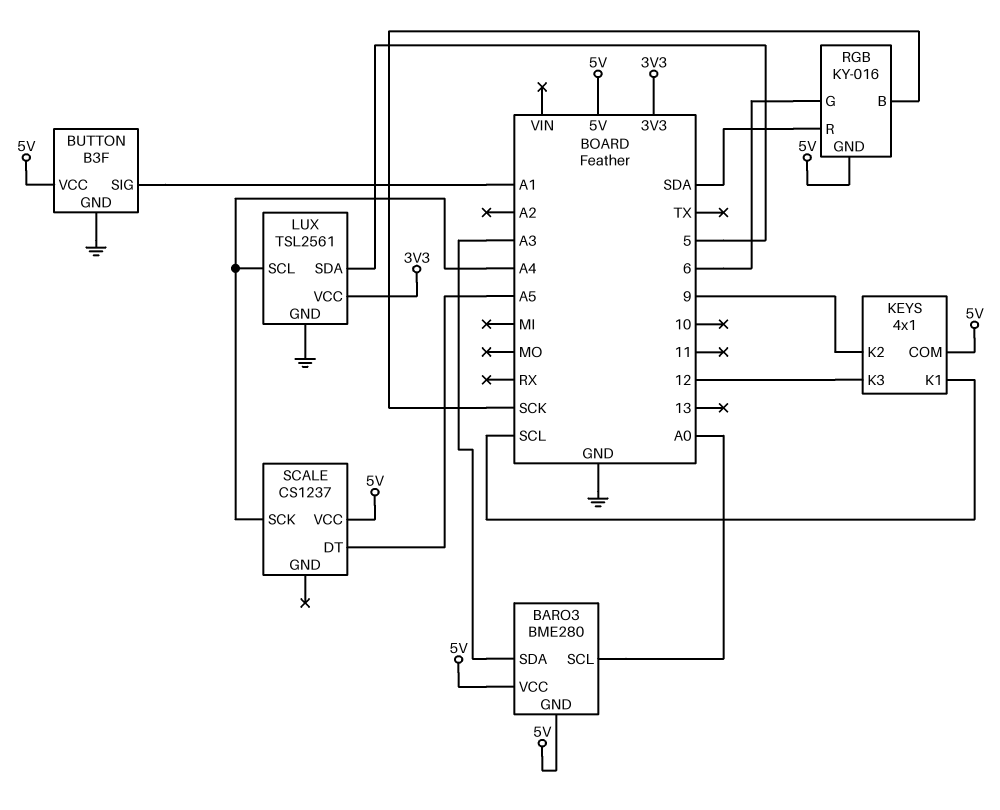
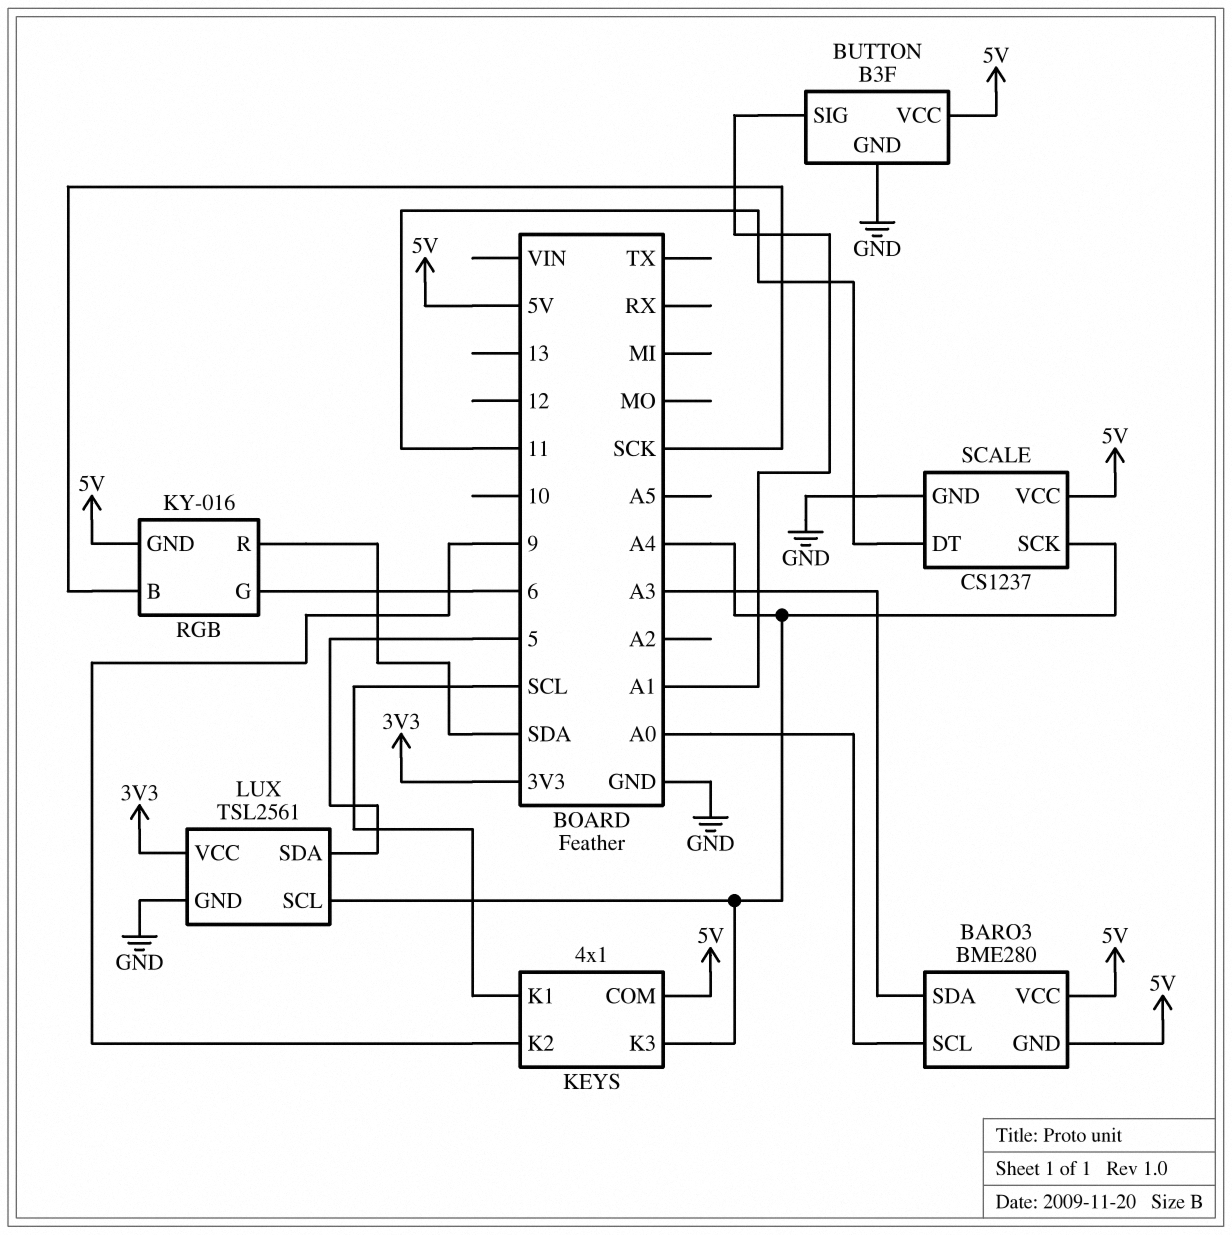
KEYS pin K3: 12 -> A4
SCALE pin DT: A5 -> 11
SCALE pin GND: none -> GND

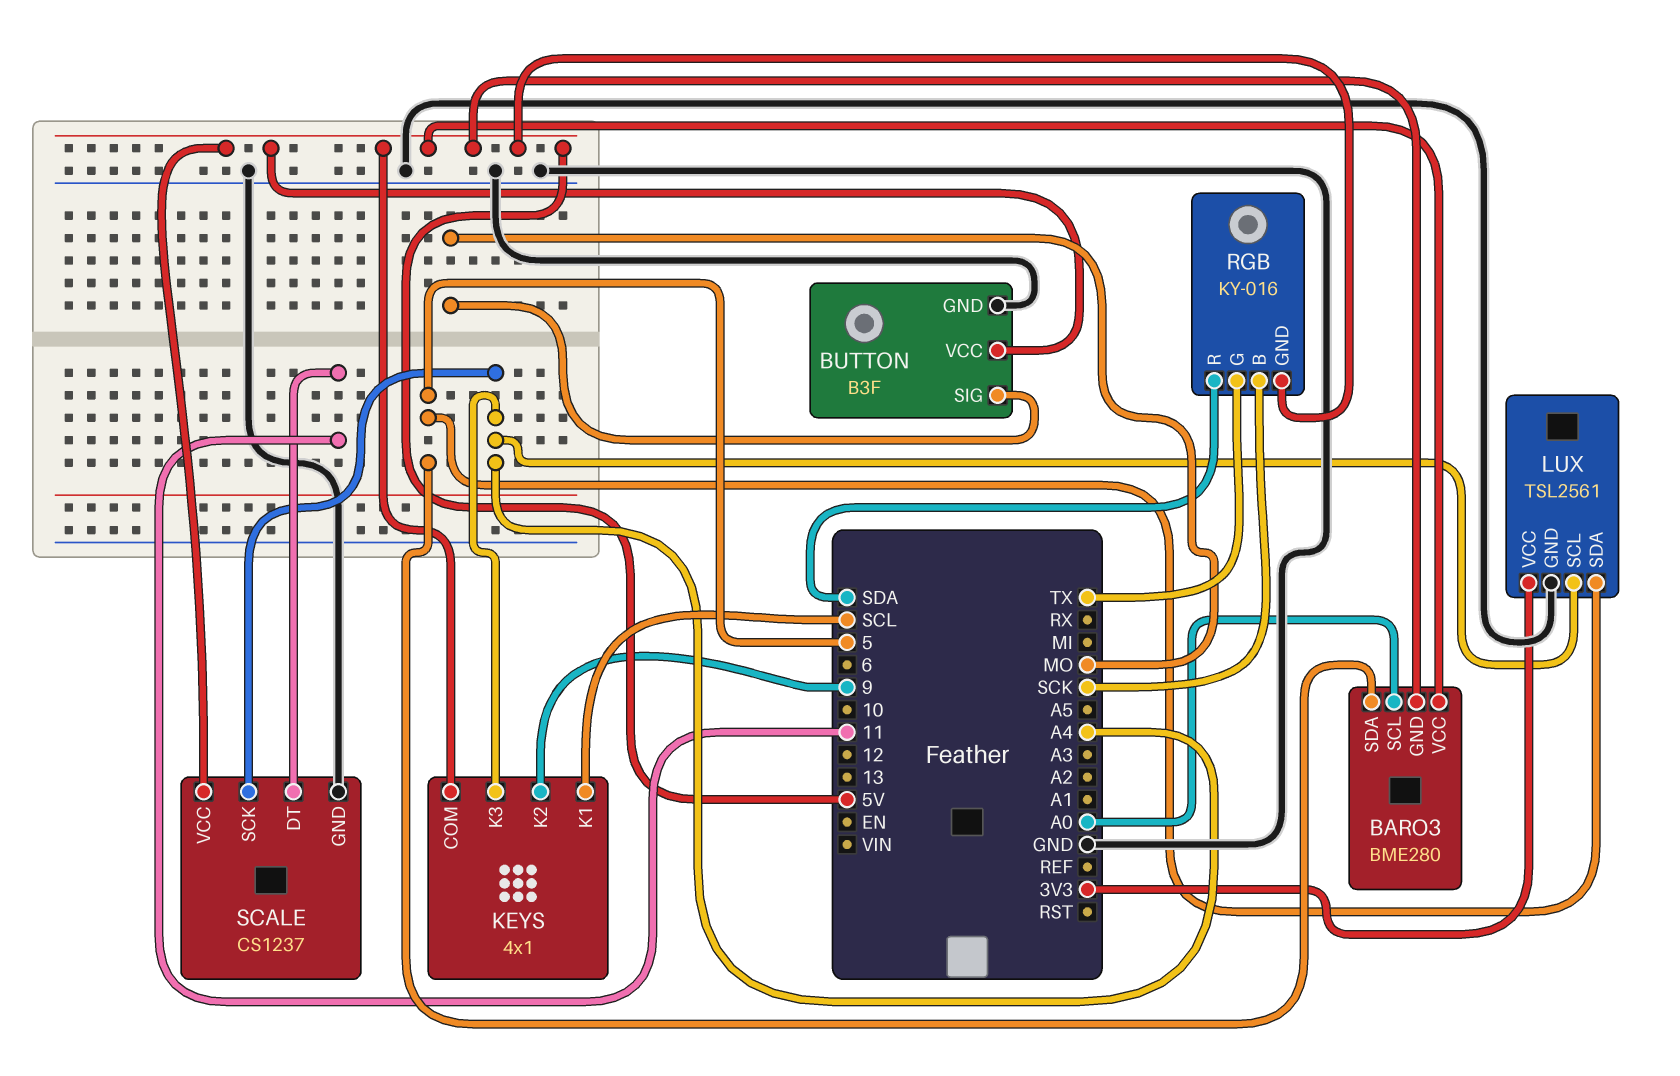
BARO3 pin SDA: A3 -> 5
BUTTON pin SIG: A1 -> MO
RGB pin G: 6 -> TX

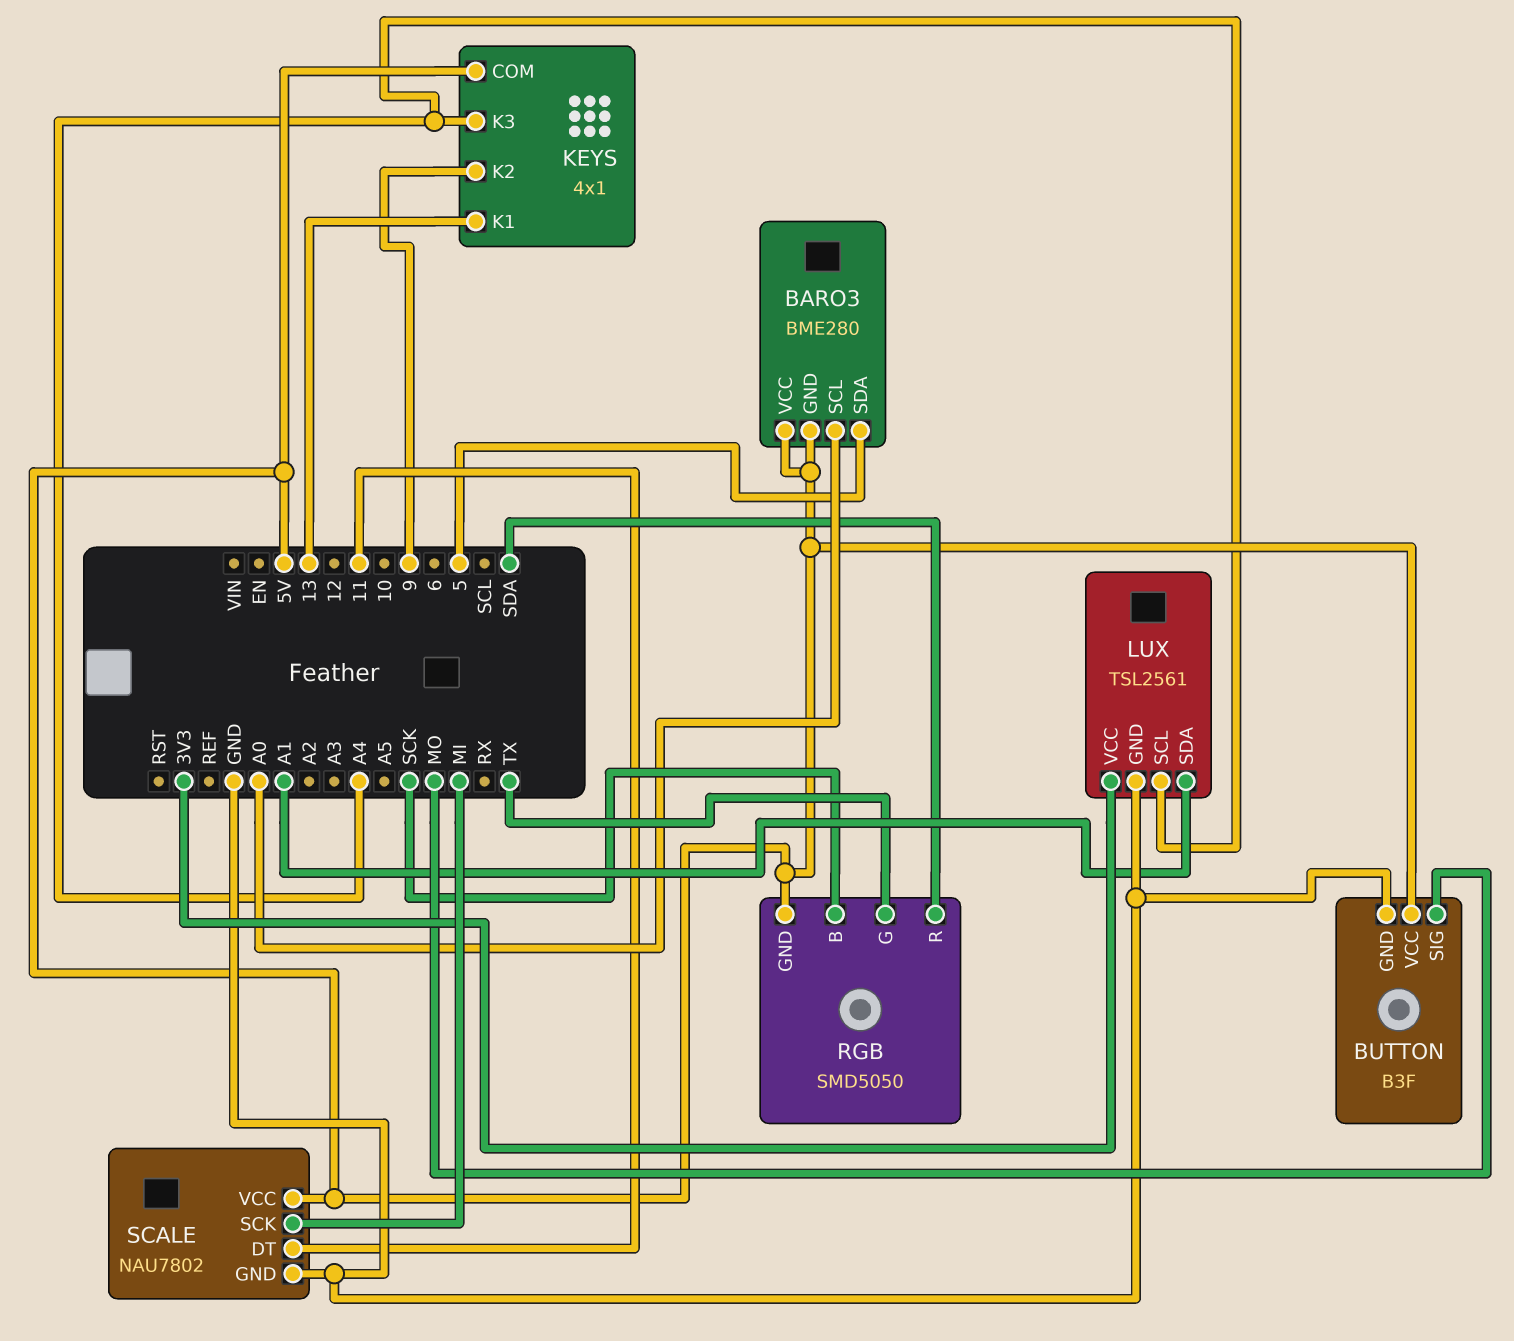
KEYS pin K1: SCL -> 13
LUX pin SDA: 5 -> A1
RGB: KY-016 -> SMD5050
SCALE: CS1237 -> NAU7802
SCALE pin SCK: A4 -> MI

